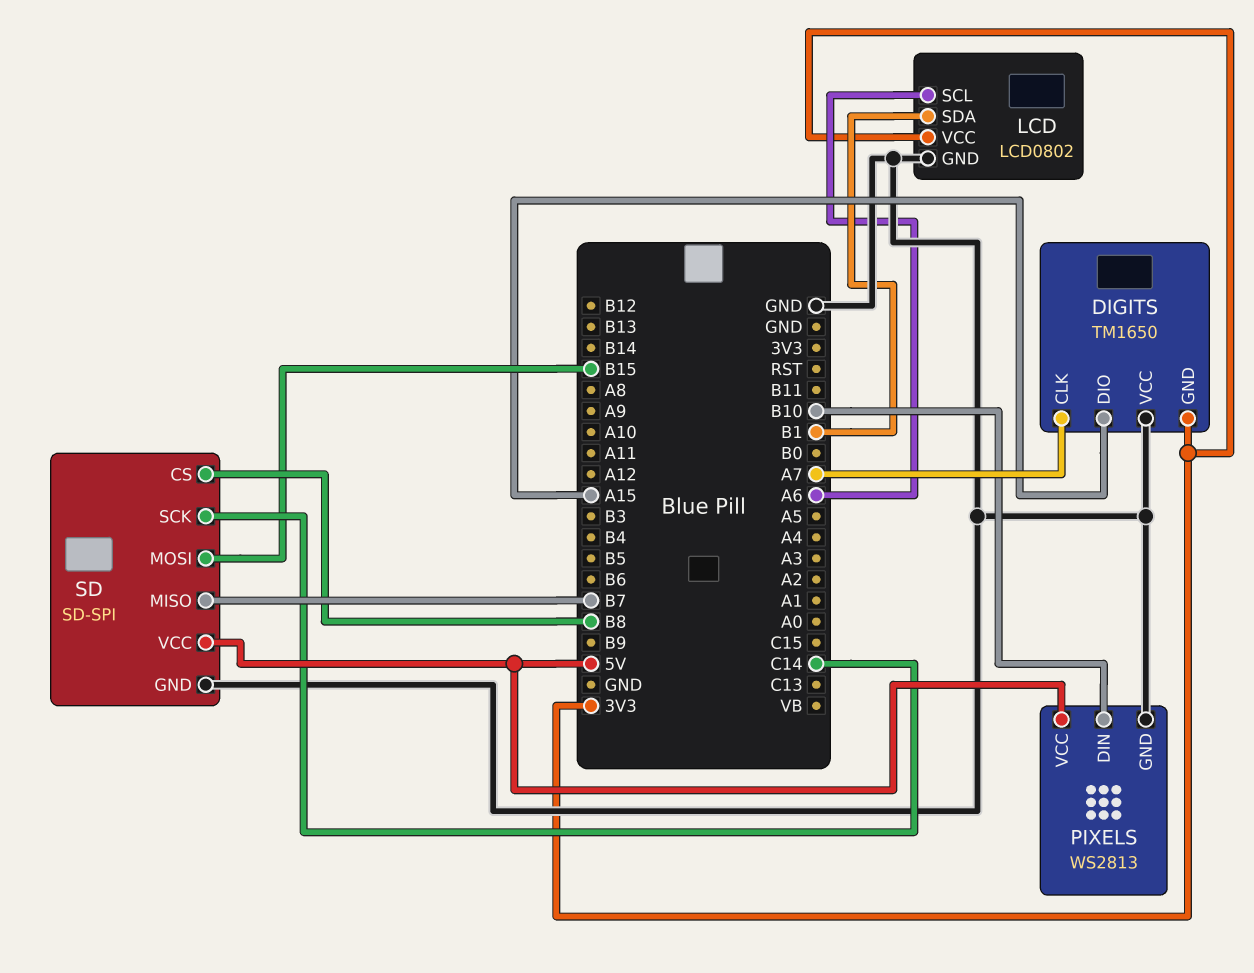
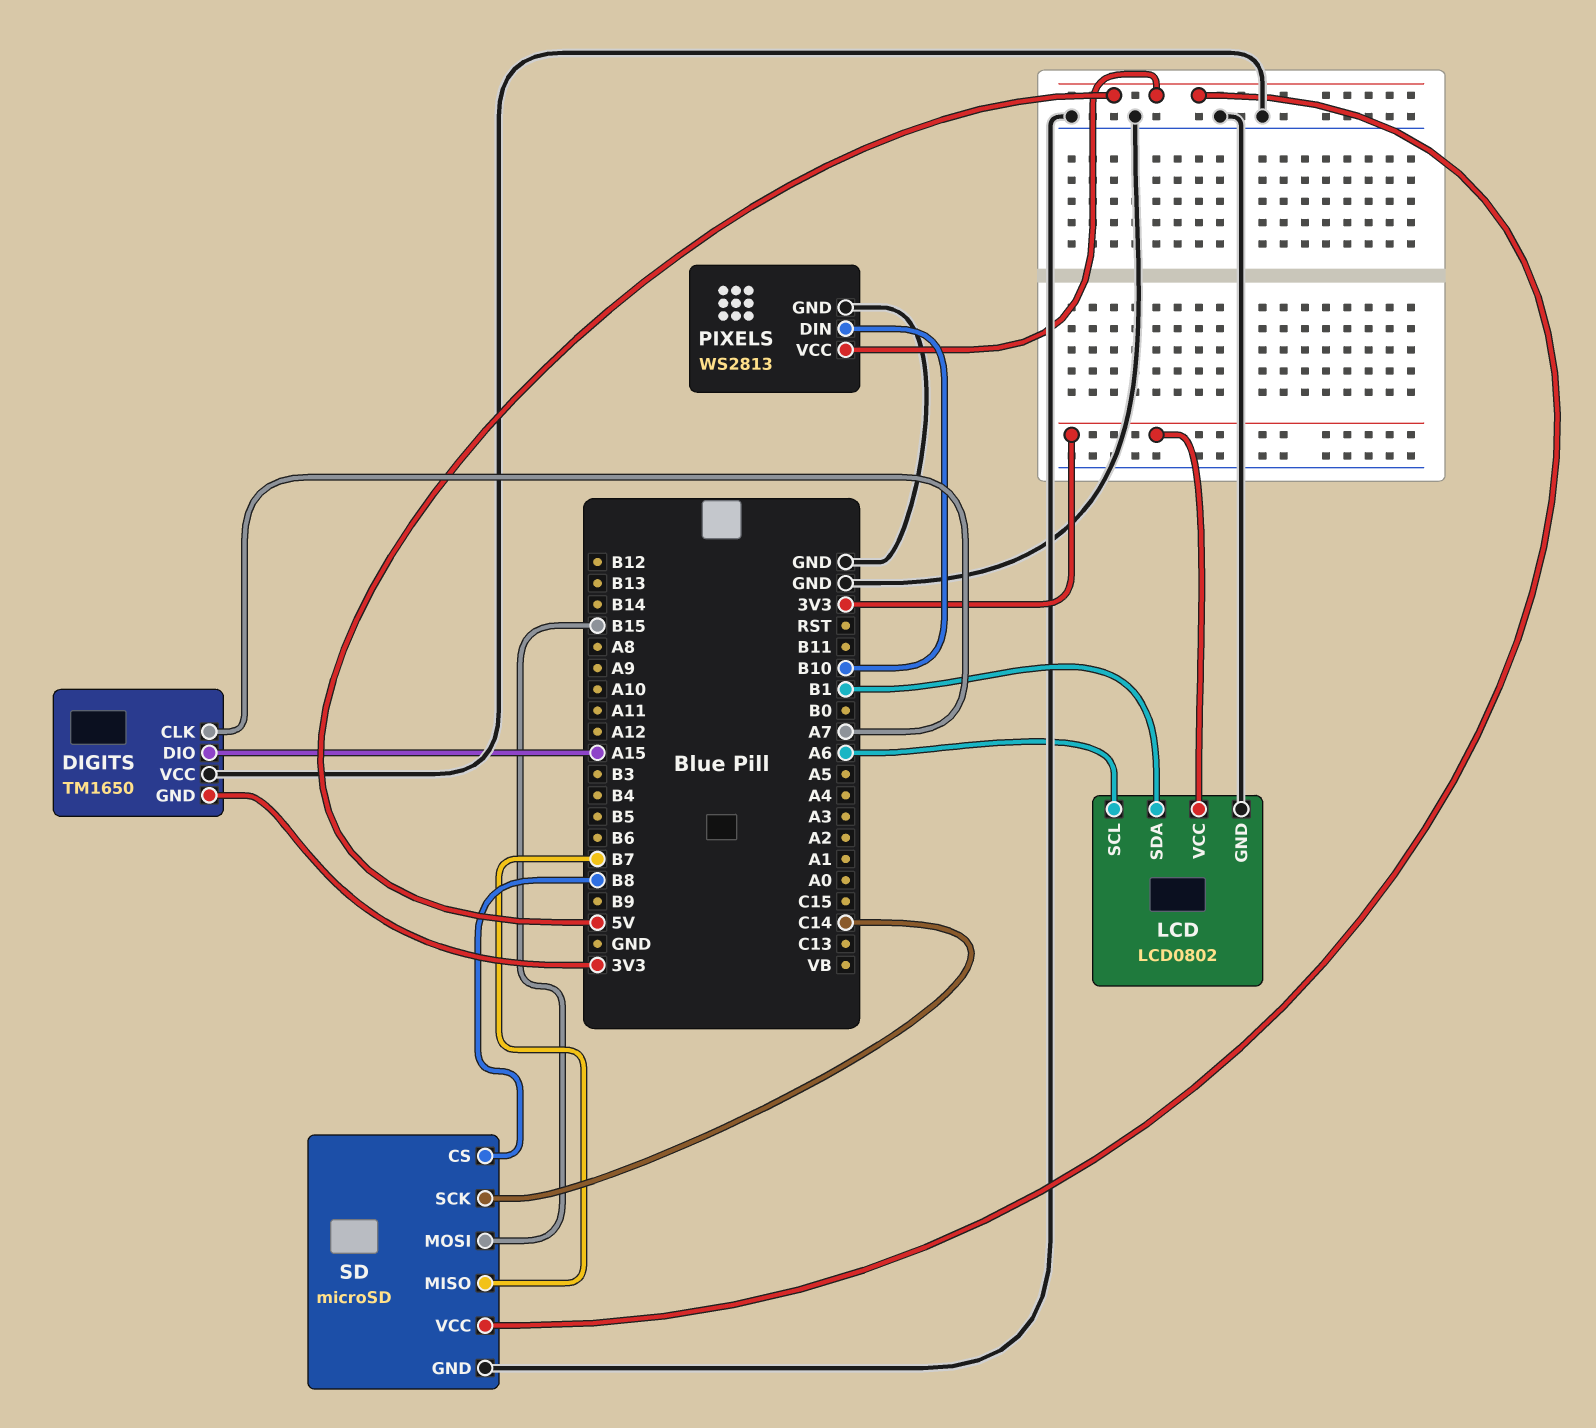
SD: SD-SPI -> microSD

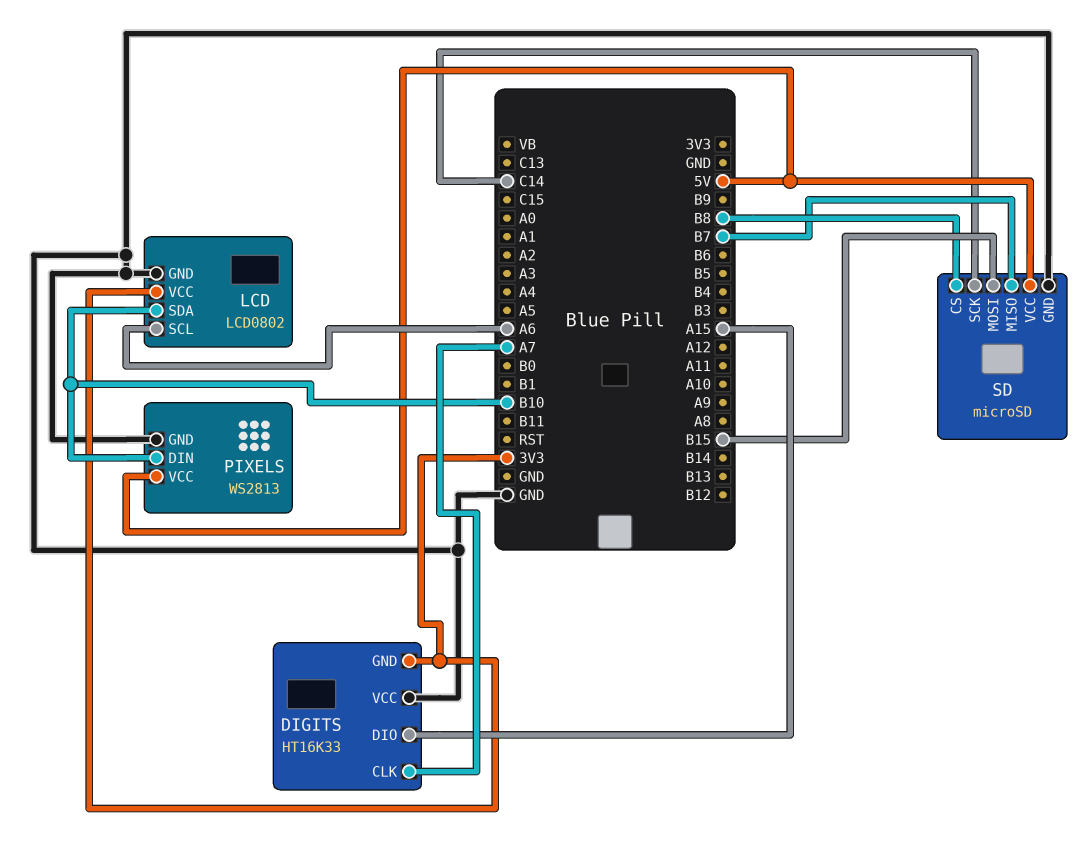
DIGITS: TM1650 -> HT16K33
LCD pin SDA: B1 -> B10

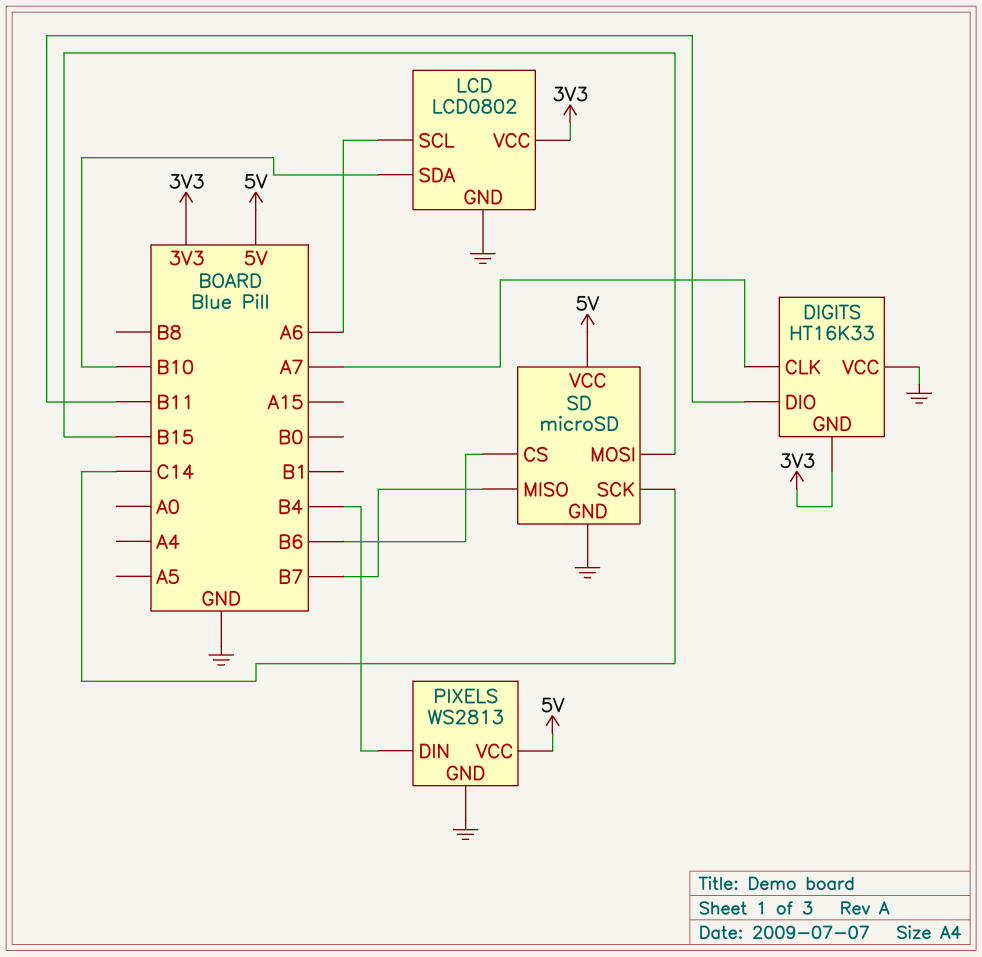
DIGITS pin DIO: A15 -> B11
PIXELS pin DIN: B10 -> B4
SD pin CS: B8 -> B6

